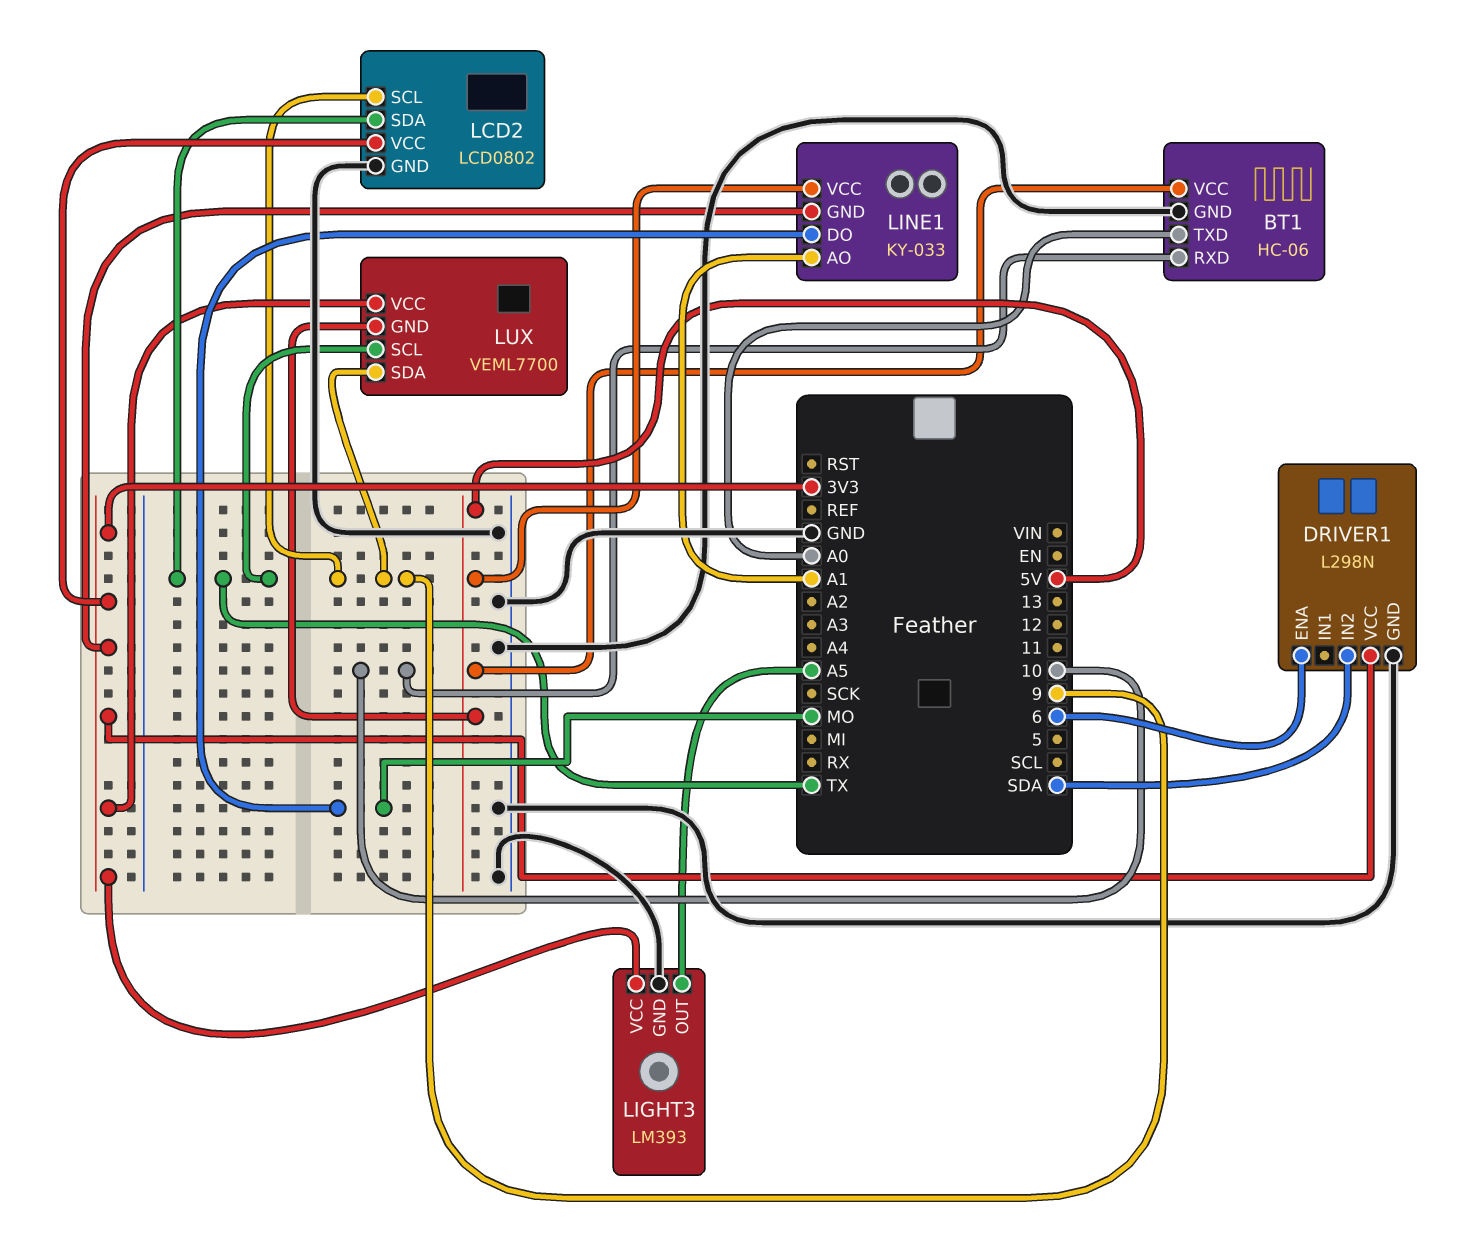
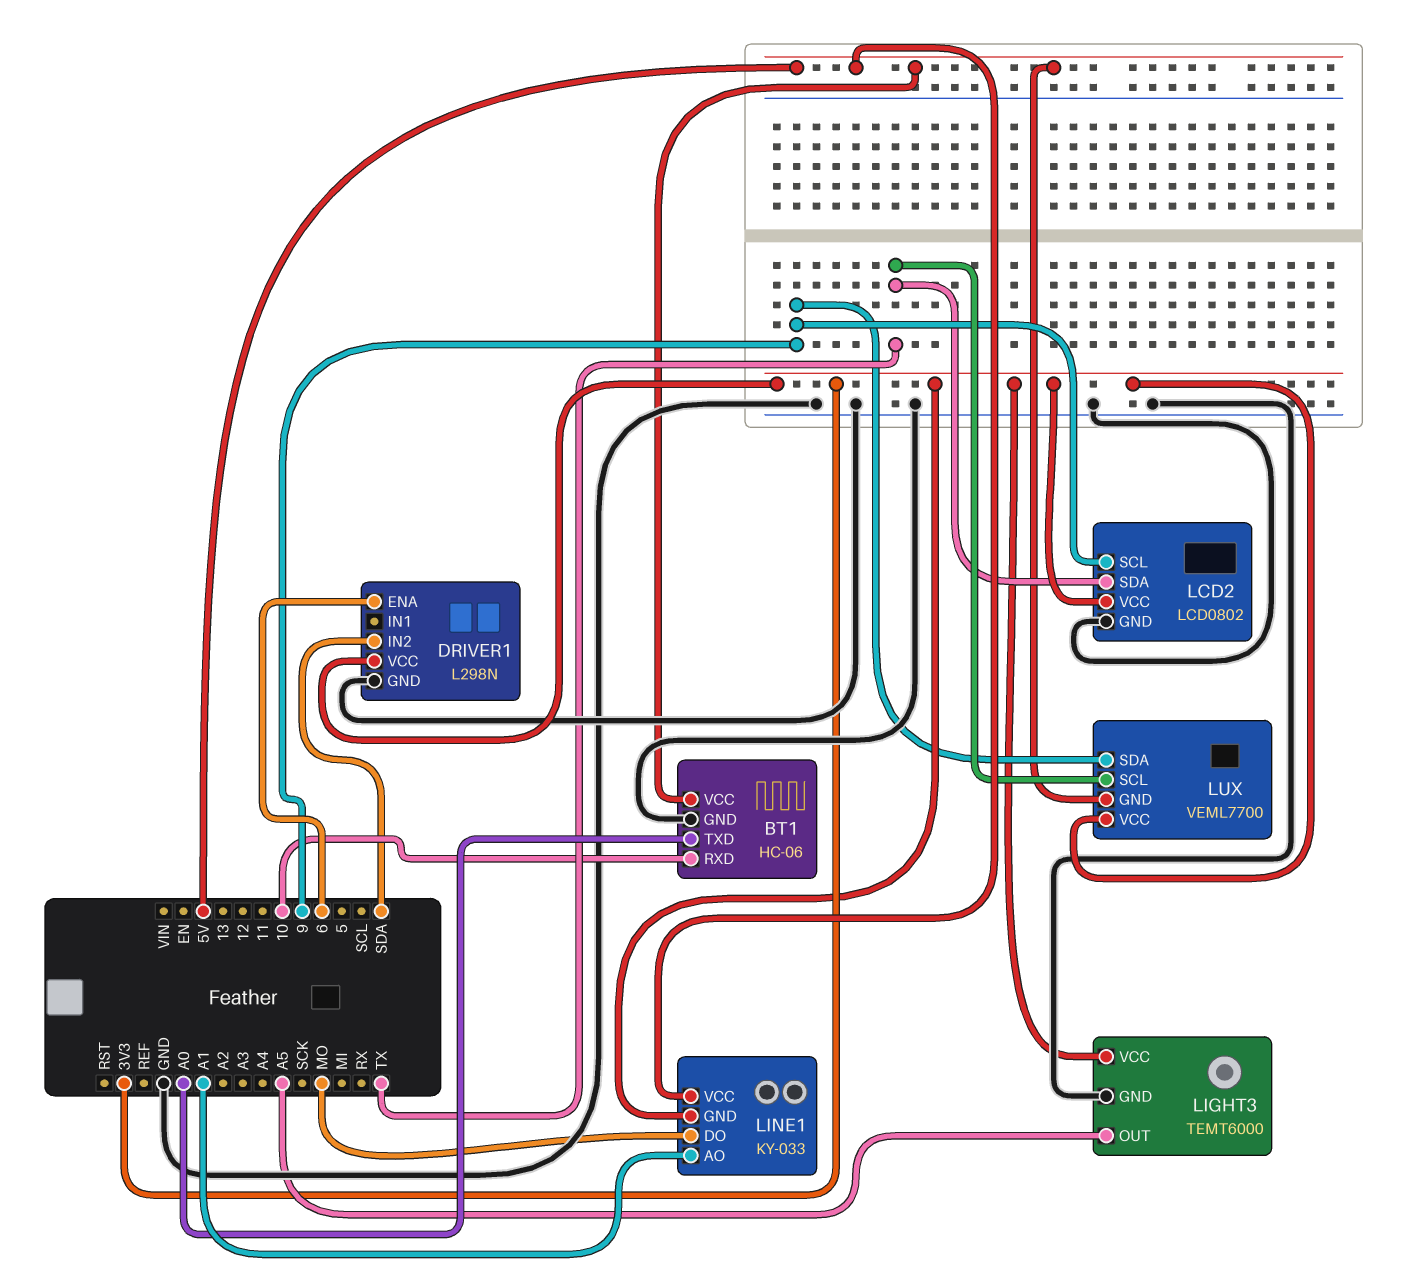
LIGHT3: LM393 -> TEMT6000

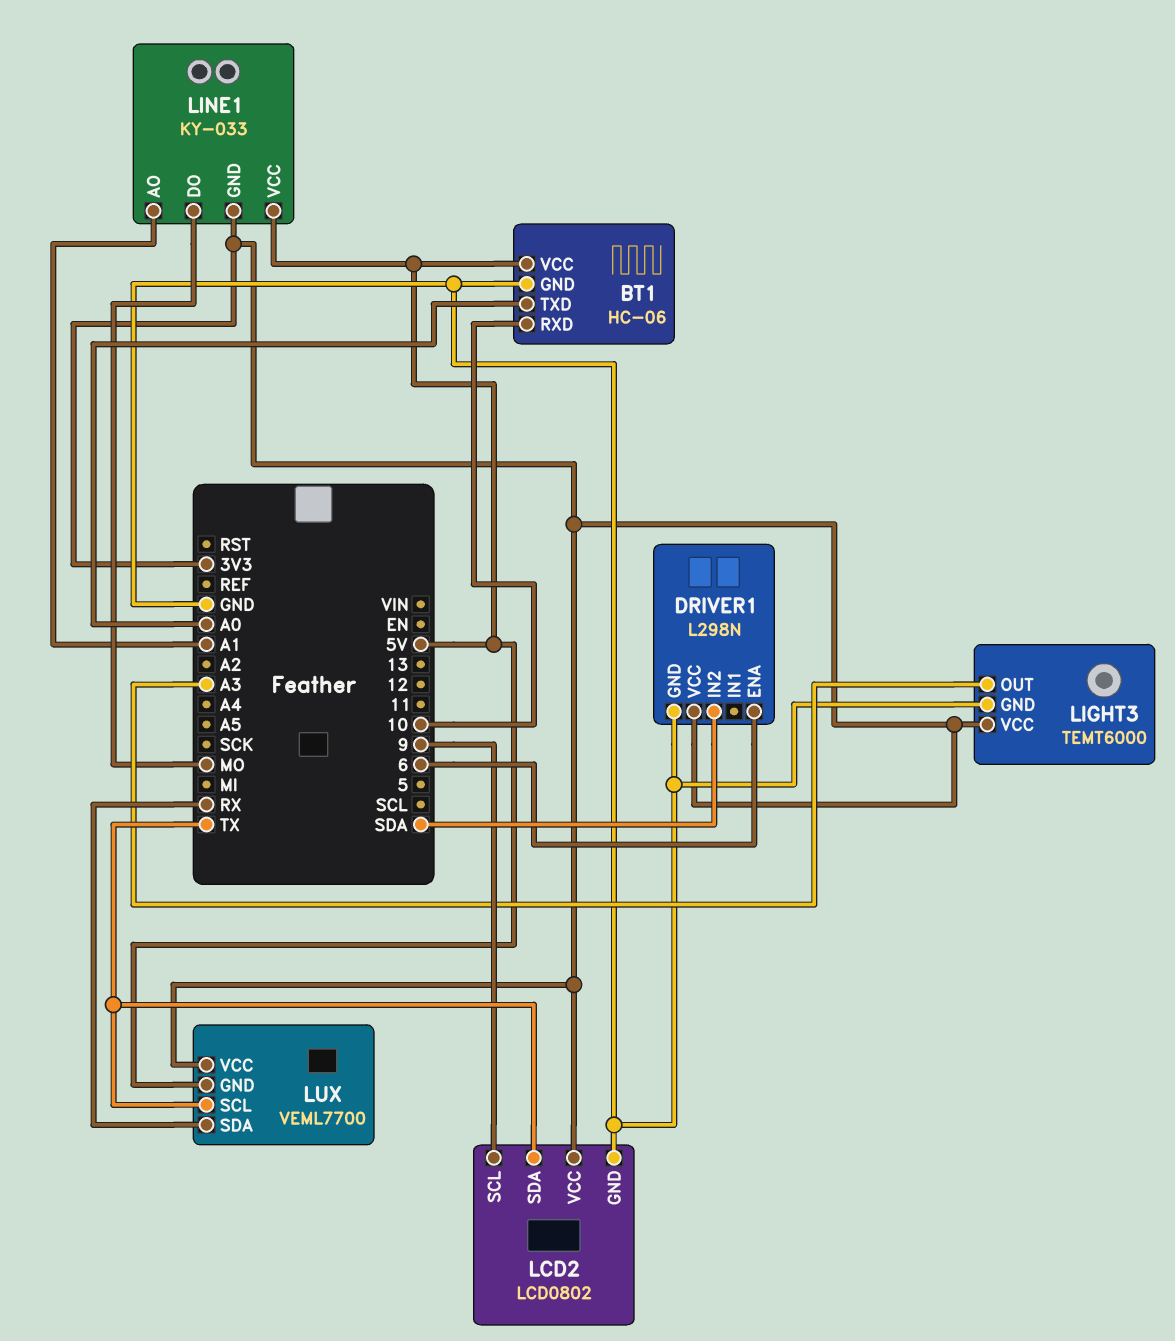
LIGHT3 pin OUT: A5 -> A3
LUX pin SDA: 9 -> RX

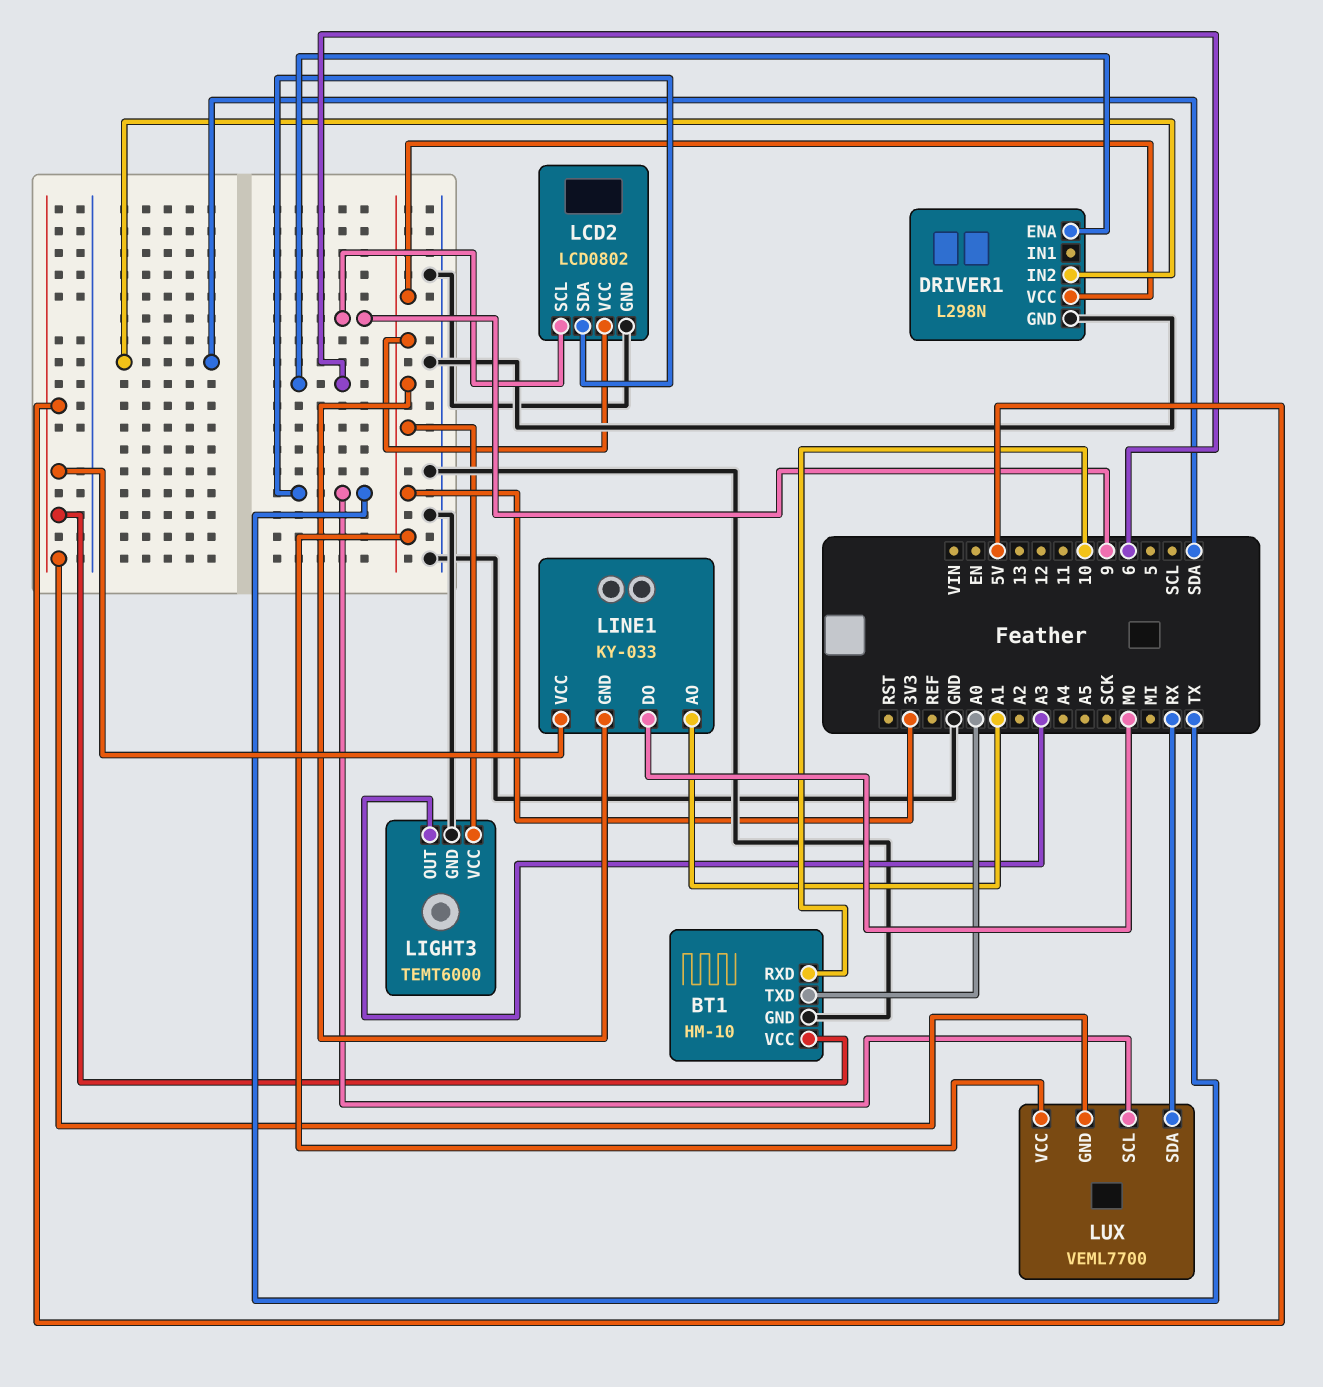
BT1: HC-06 -> HM-10

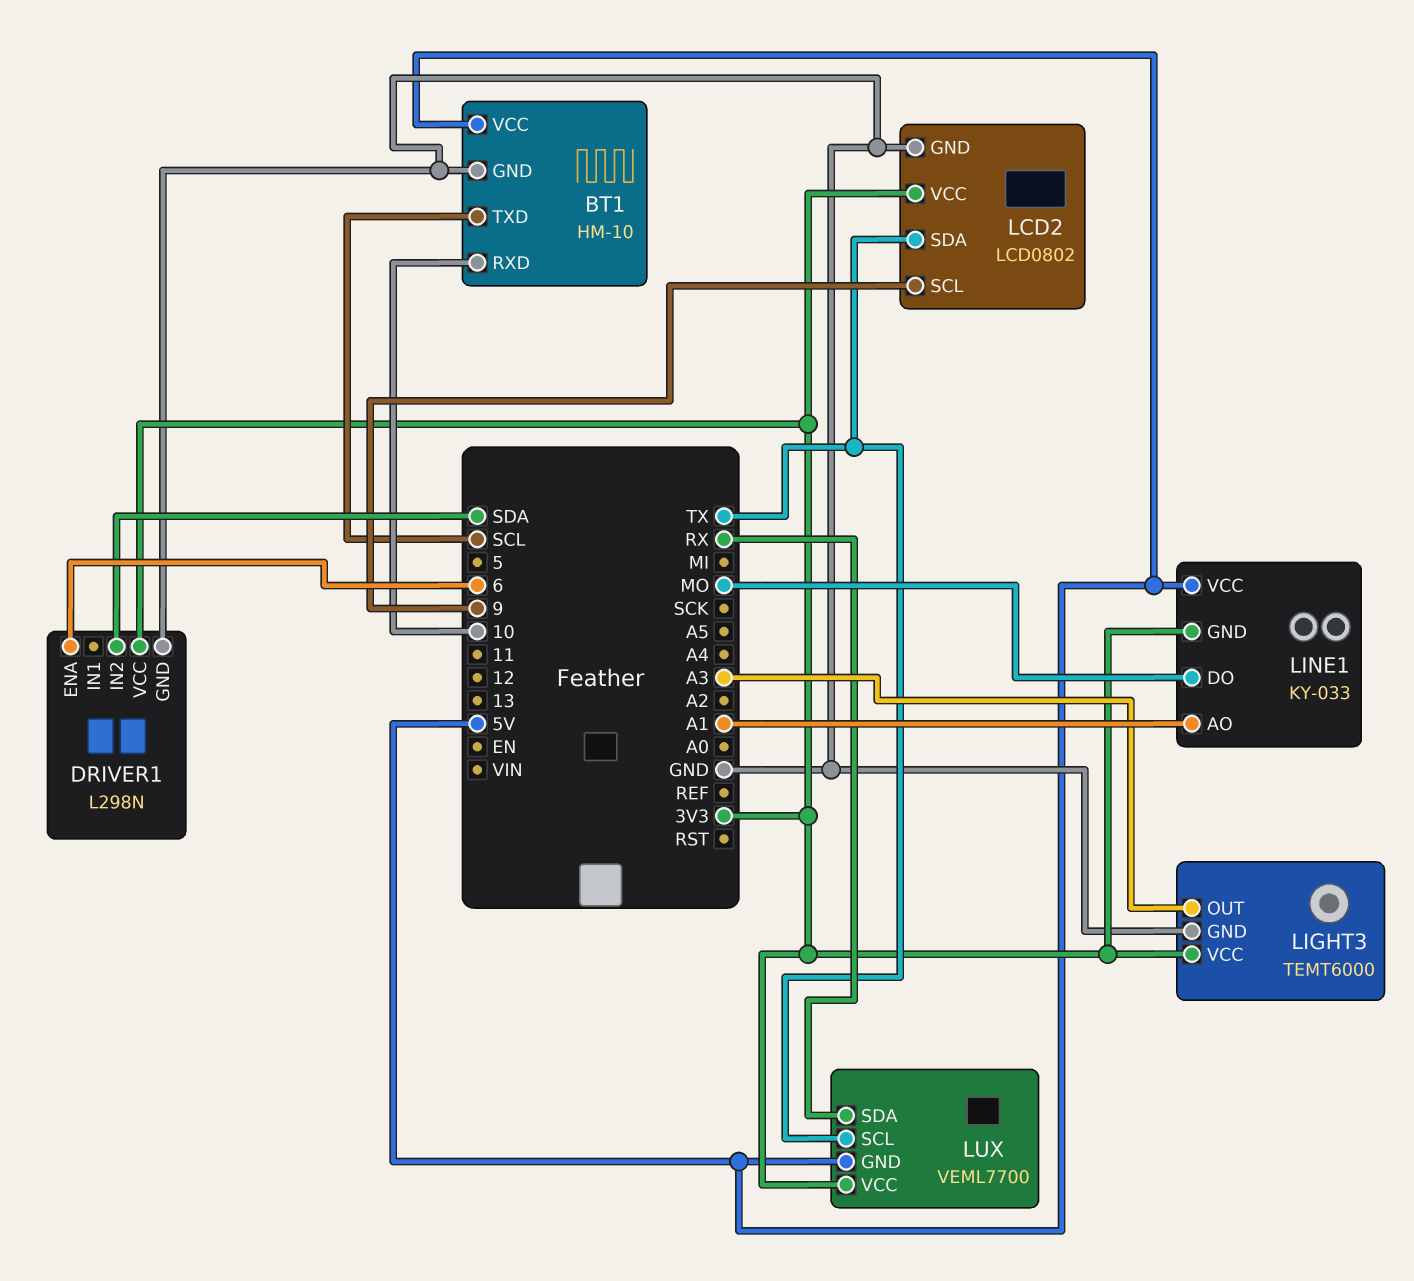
BT1 pin TXD: A0 -> SCL

